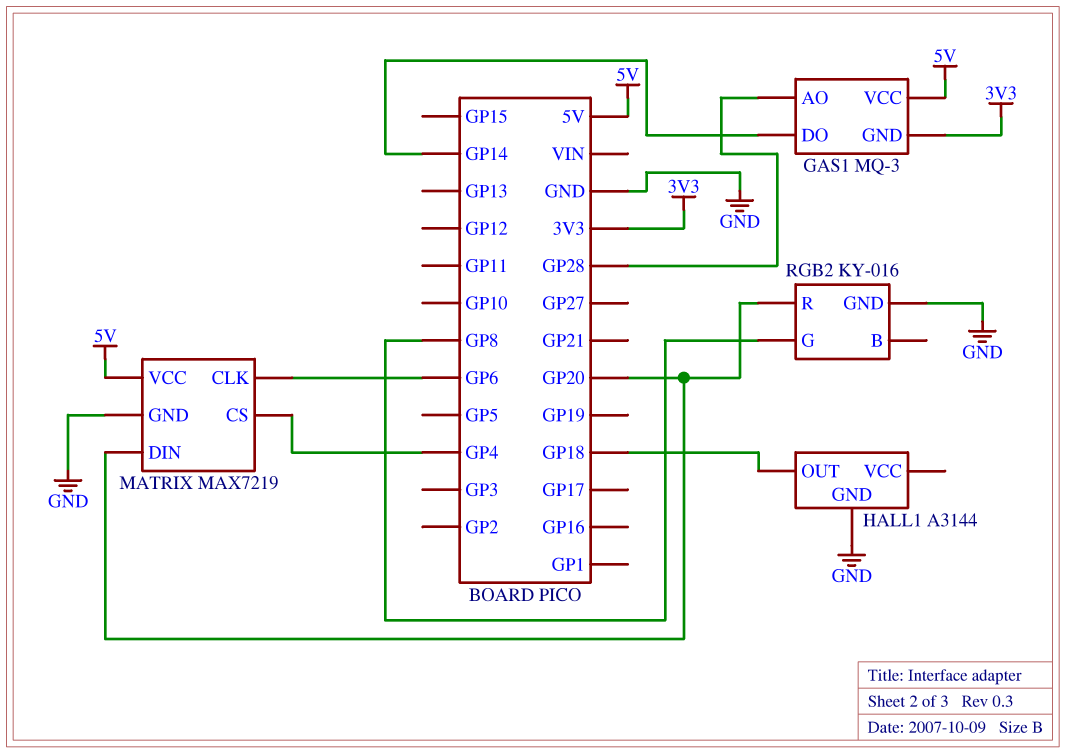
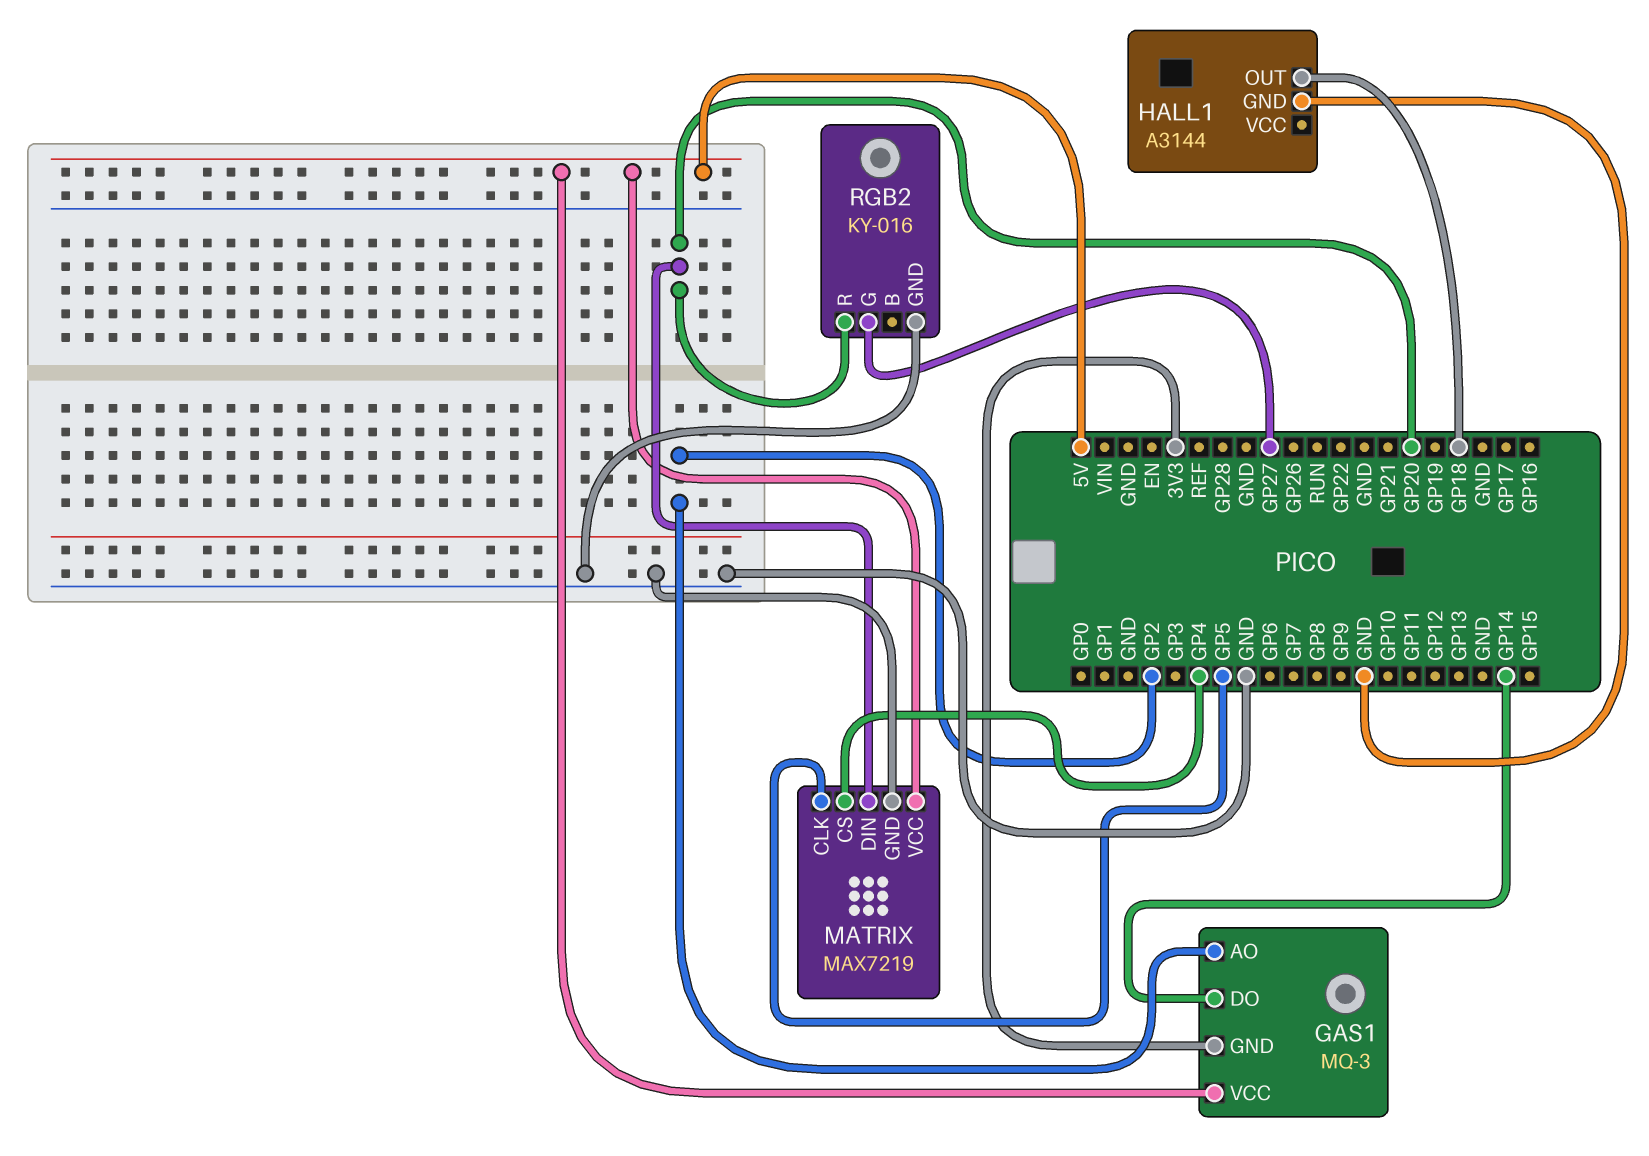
GAS1 pin AO: GP28 -> GP2
MATRIX pin CLK: GP6 -> GP5
RGB2 pin G: GP8 -> GP27

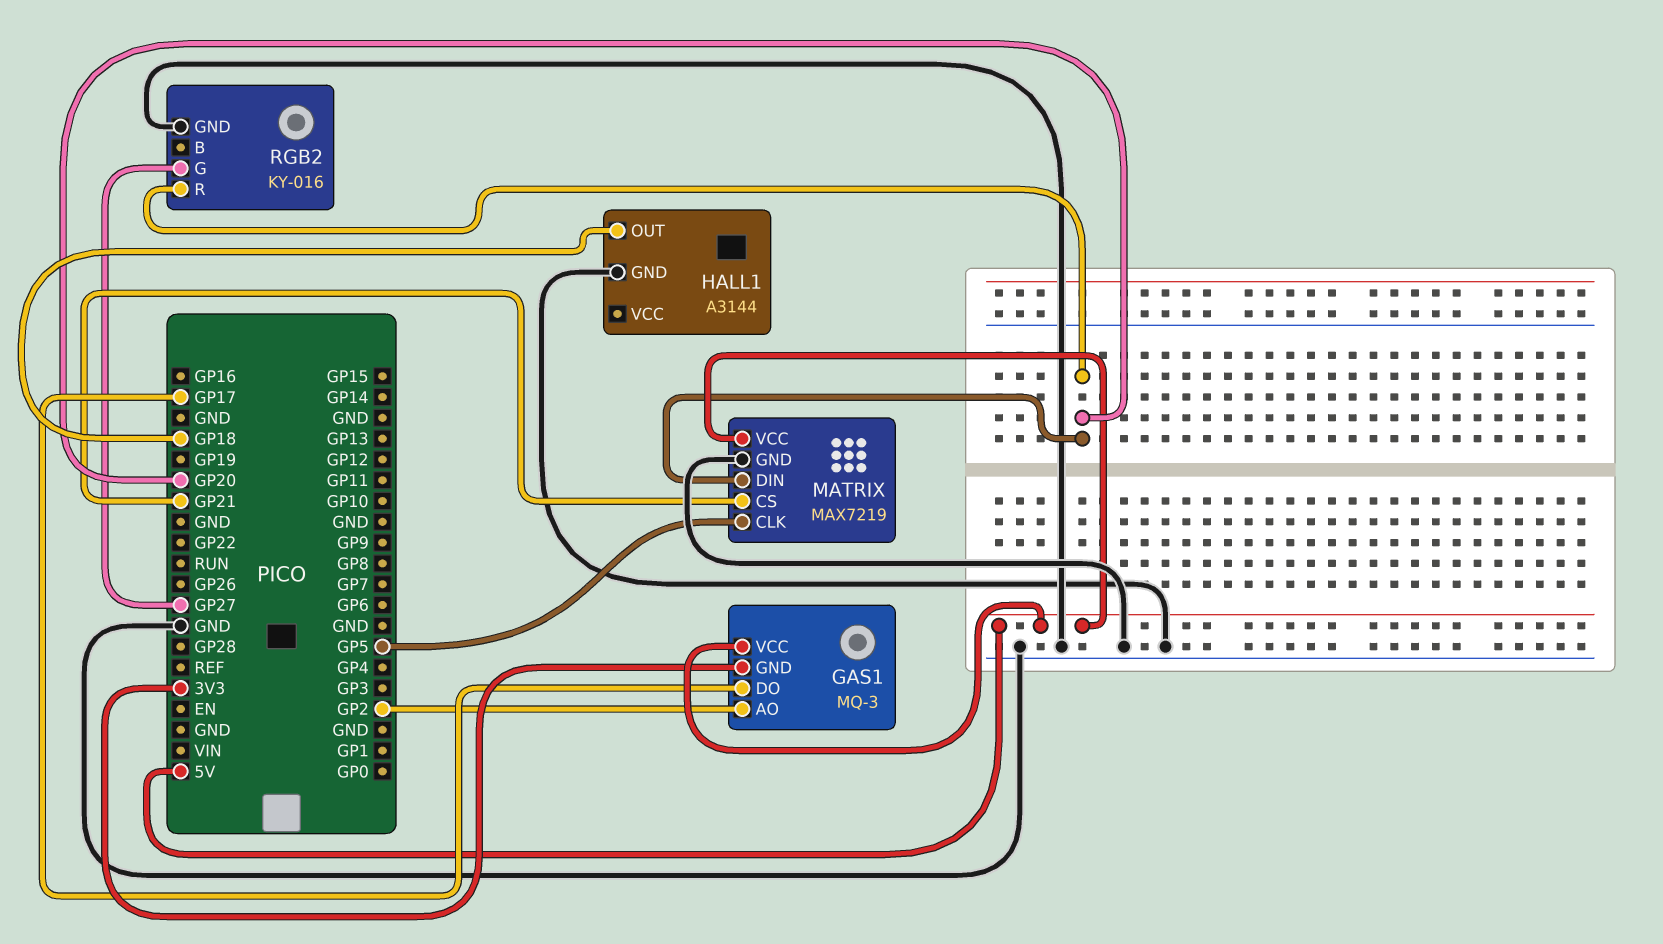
GAS1 pin DO: GP14 -> GP17
MATRIX pin CS: GP4 -> GP21

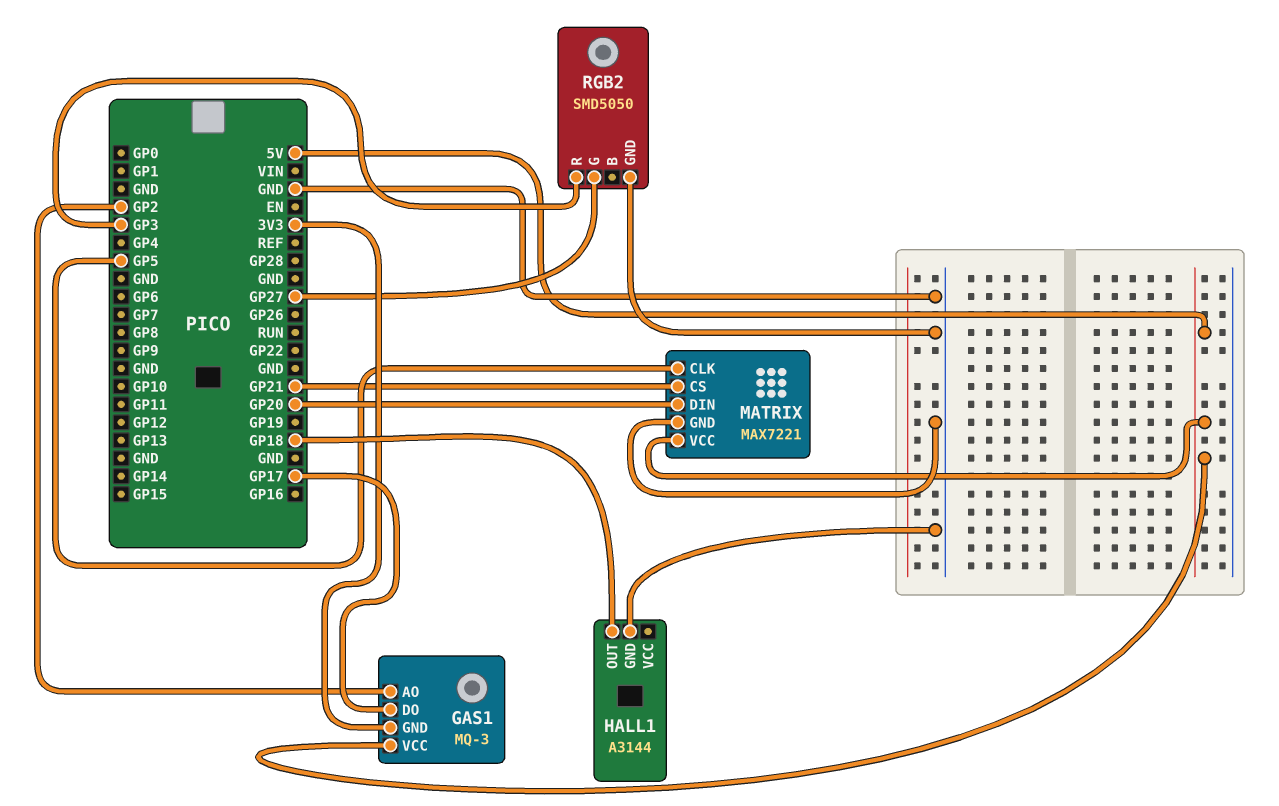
MATRIX: MAX7219 -> MAX7221
RGB2: KY-016 -> SMD5050
RGB2 pin R: GP20 -> GP3

